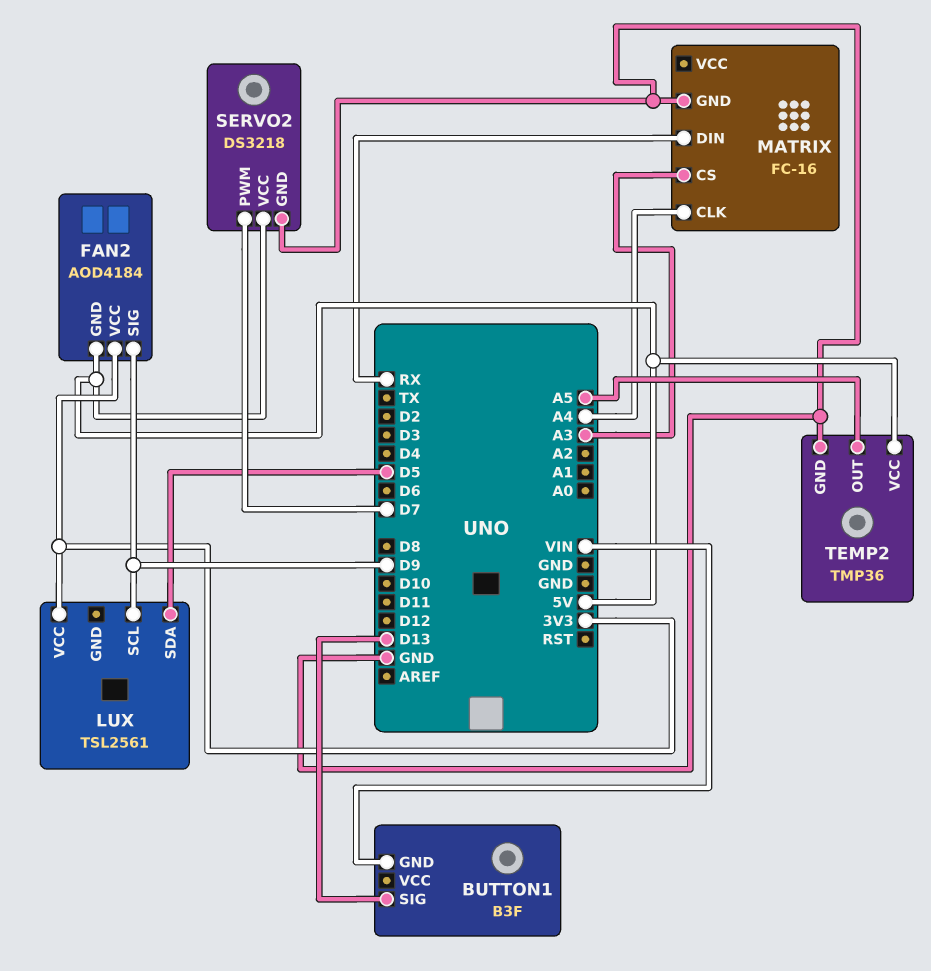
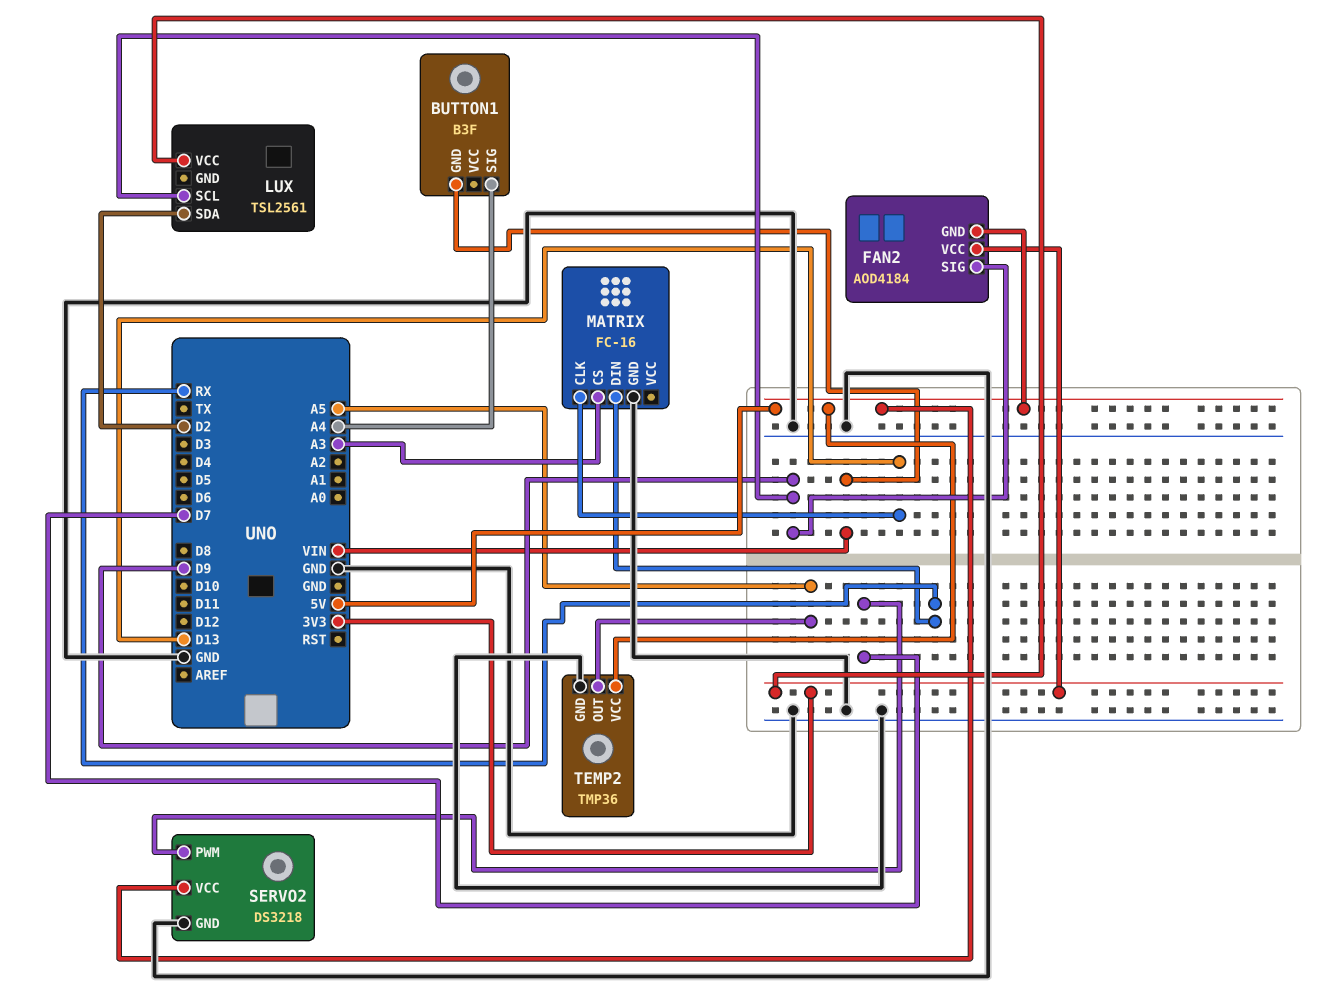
BUTTON1 pin SIG: D13 -> A4
LUX pin SDA: D5 -> D2
MATRIX pin CLK: A4 -> D13

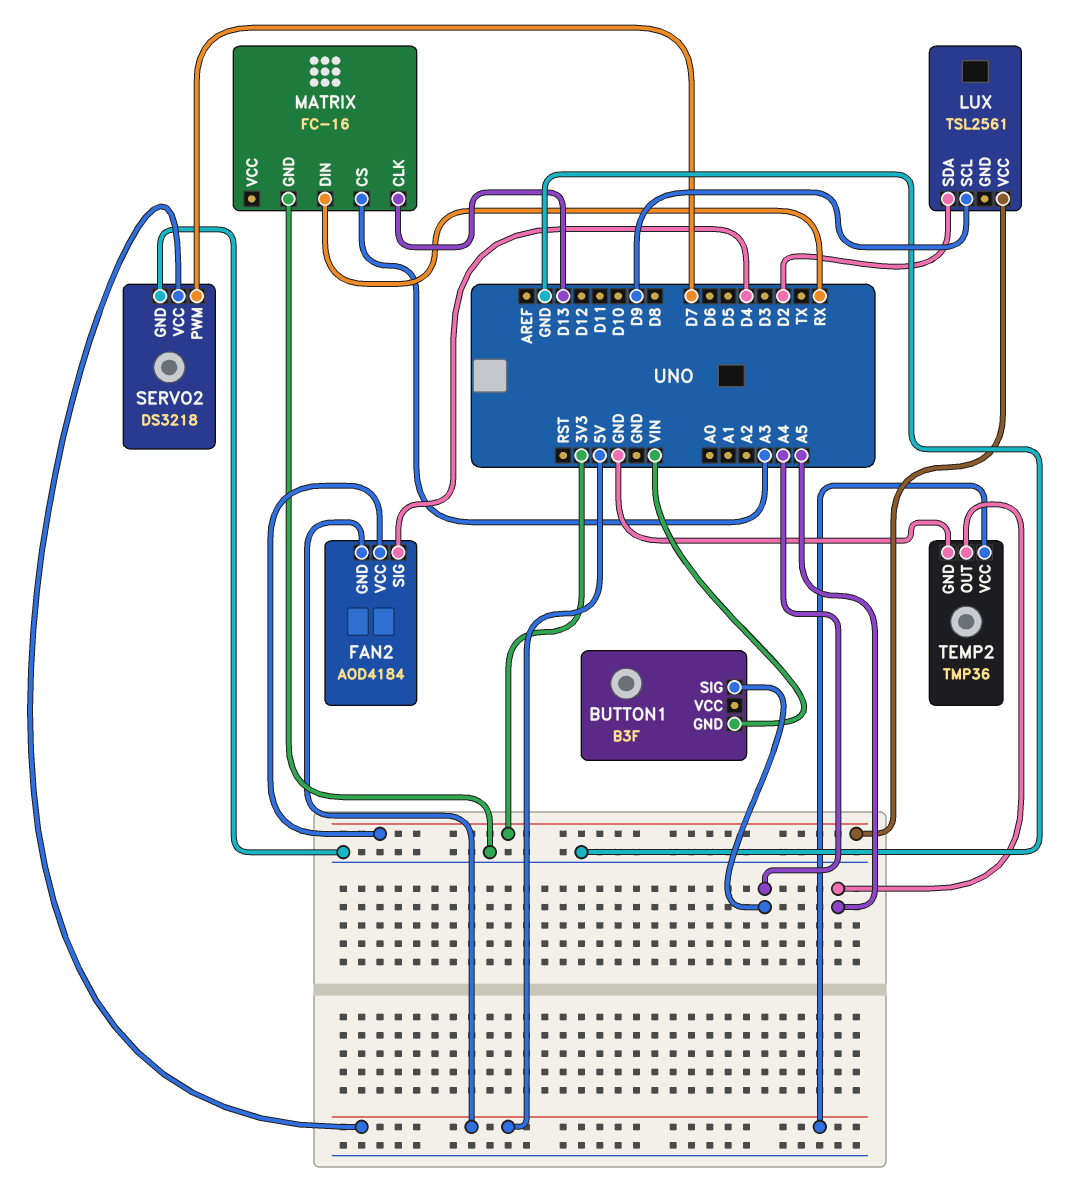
FAN2 pin SIG: D9 -> D4

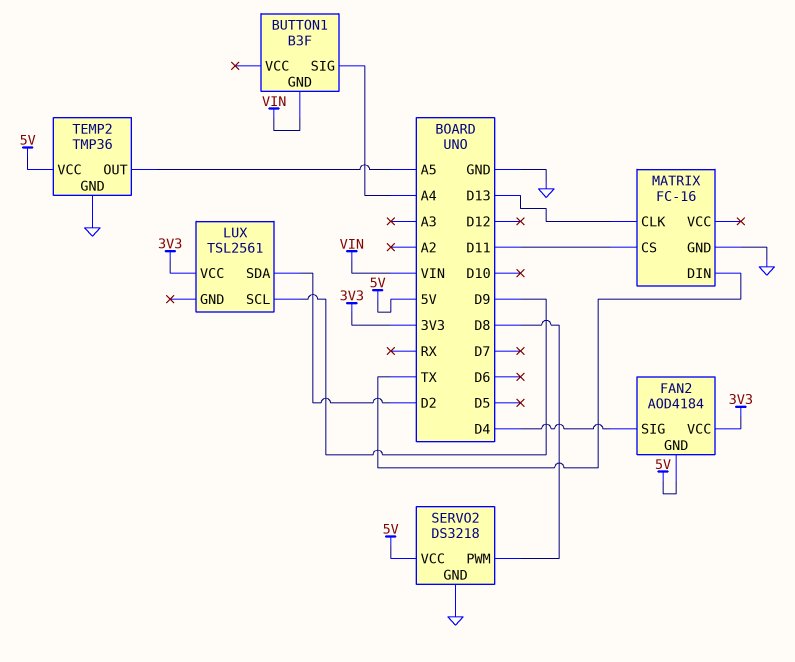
MATRIX pin CS: A3 -> D11
MATRIX pin DIN: RX -> TX
SERVO2 pin PWM: D7 -> D8

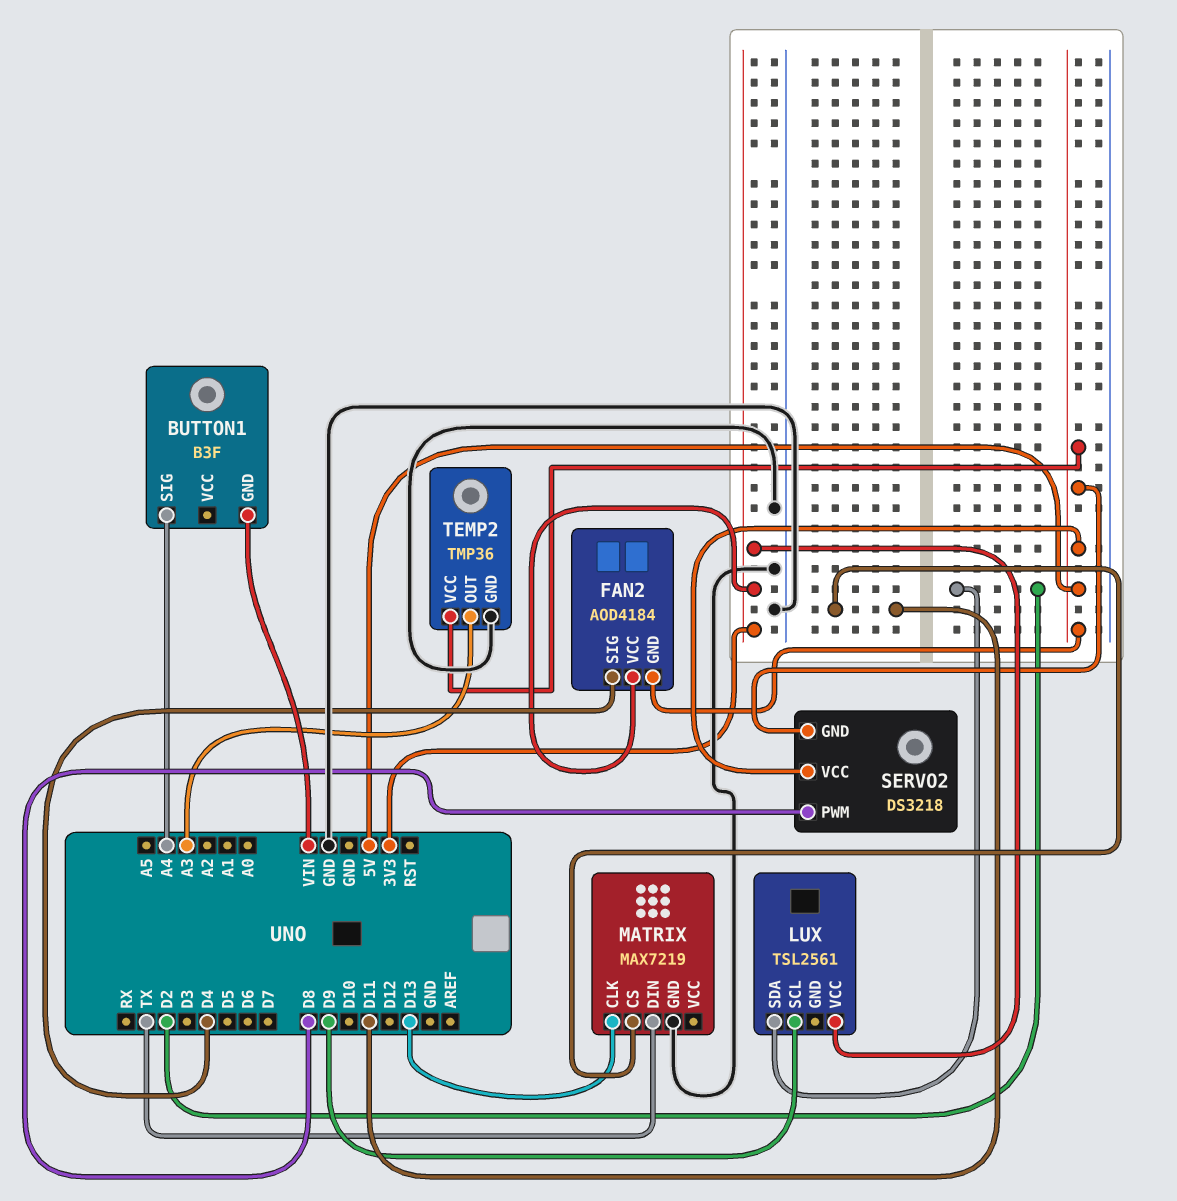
MATRIX: FC-16 -> MAX7219
SERVO2 pin GND: GND -> 5V
TEMP2 pin OUT: A5 -> A3

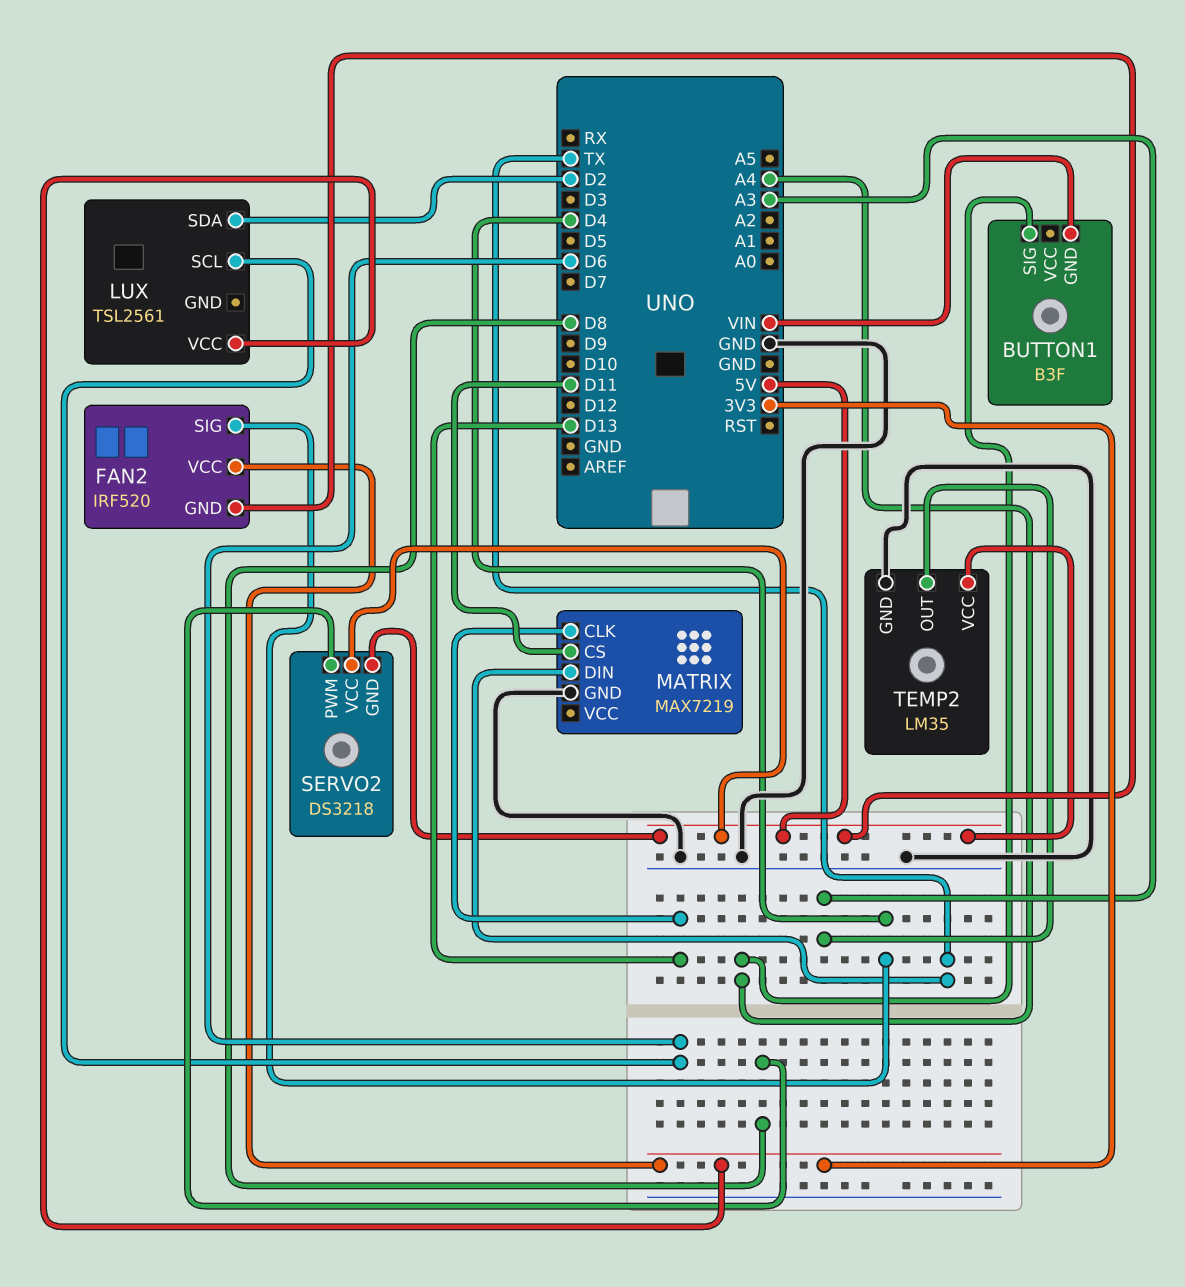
FAN2: AOD4184 -> IRF520
LUX pin SCL: D9 -> D6
TEMP2: TMP36 -> LM35

